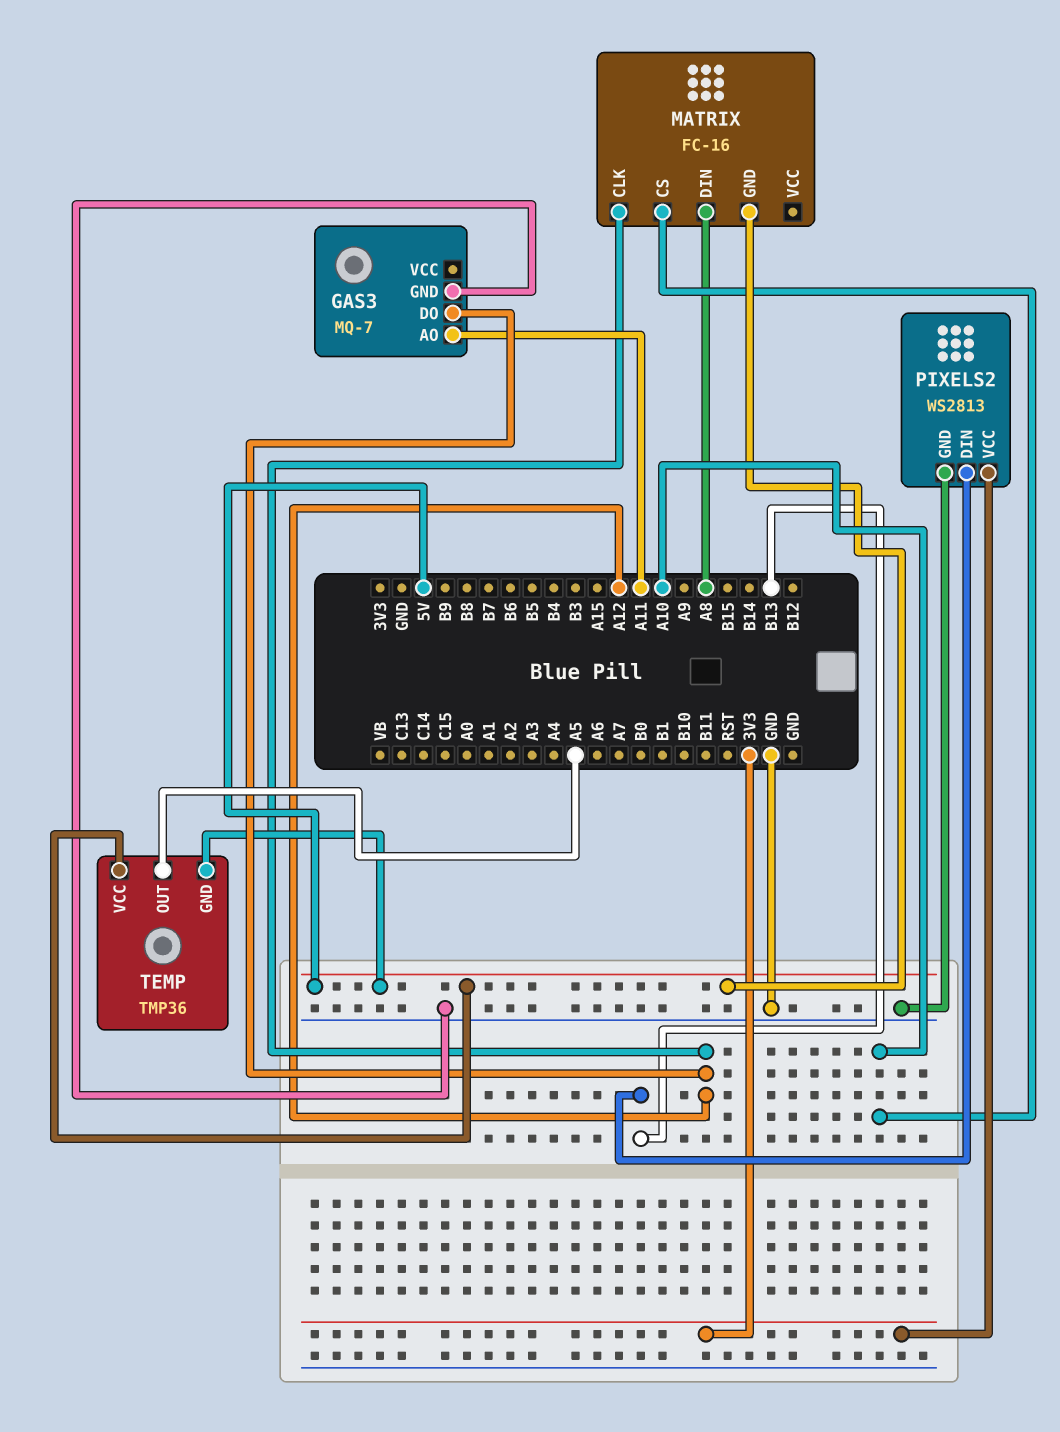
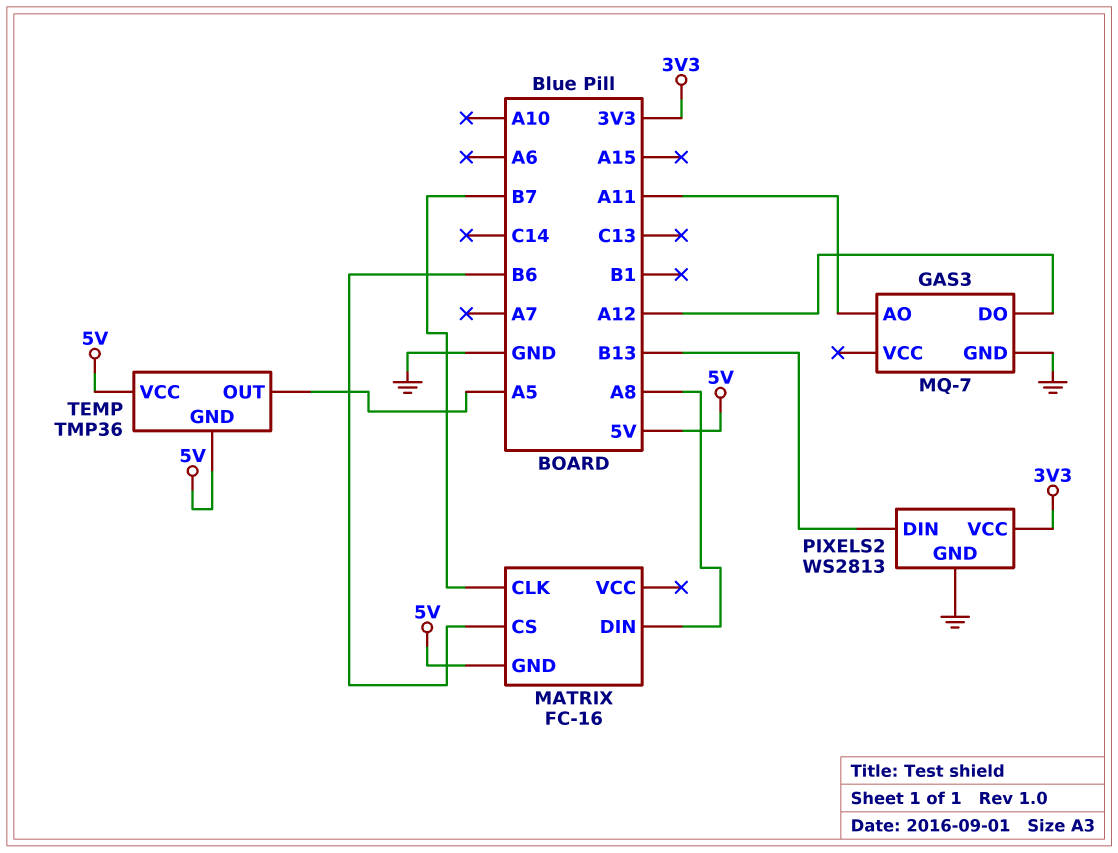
MATRIX pin CLK: A12 -> B7
MATRIX pin CS: A10 -> B6

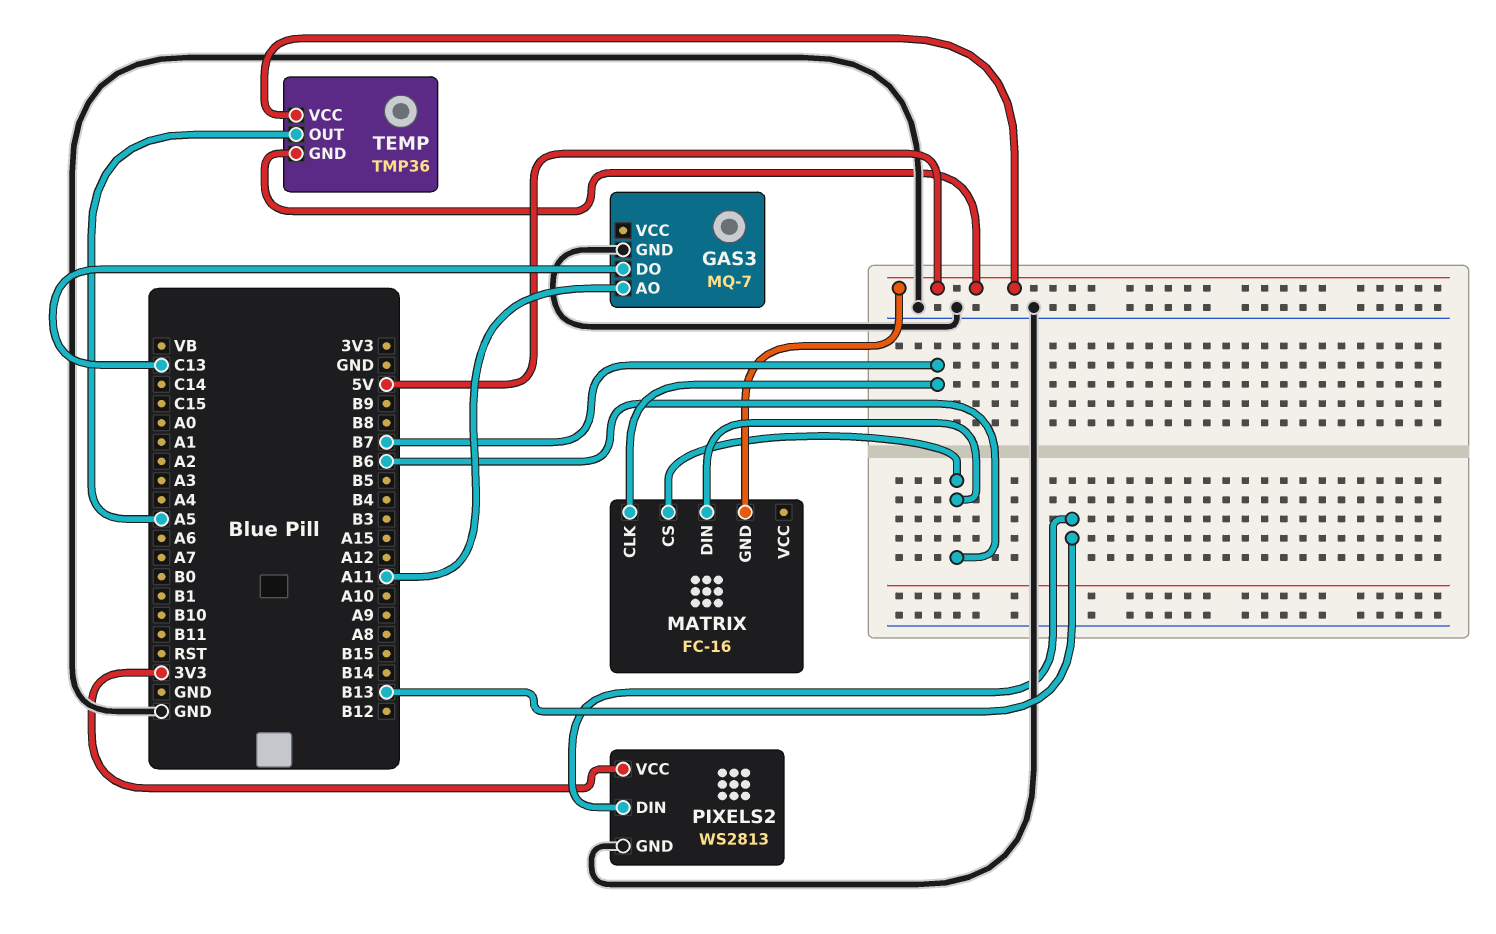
GAS3 pin DO: A12 -> C13
MATRIX pin DIN: A8 -> B6

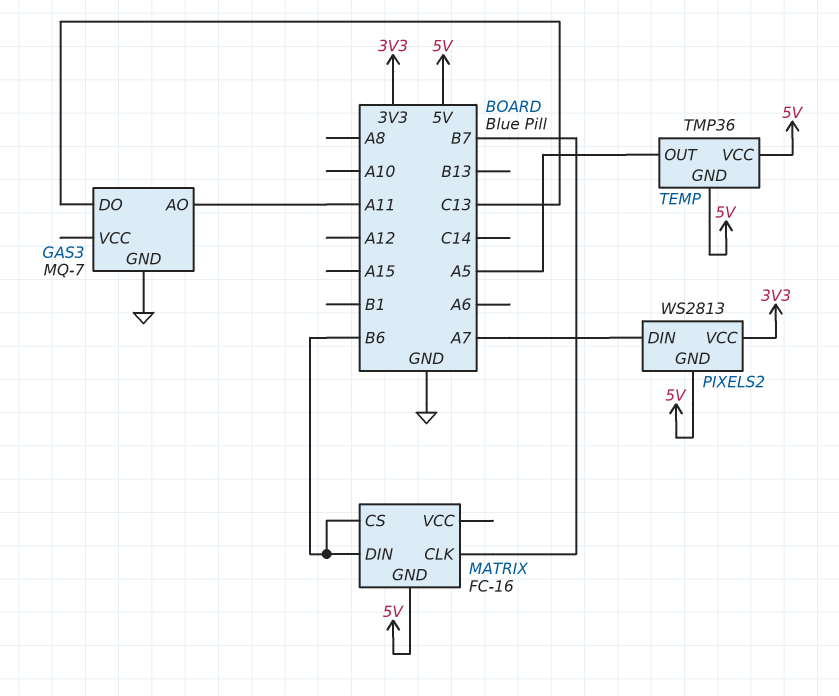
PIXELS2 pin DIN: B13 -> A7
PIXELS2 pin GND: GND -> 5V

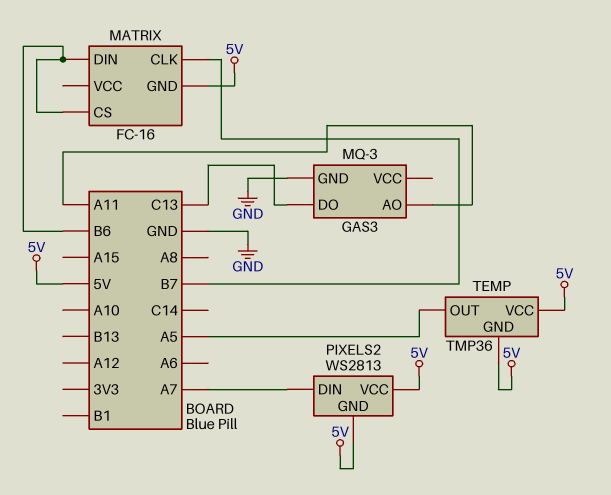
GAS3: MQ-7 -> MQ-3
PIXELS2 pin VCC: 3V3 -> 5V

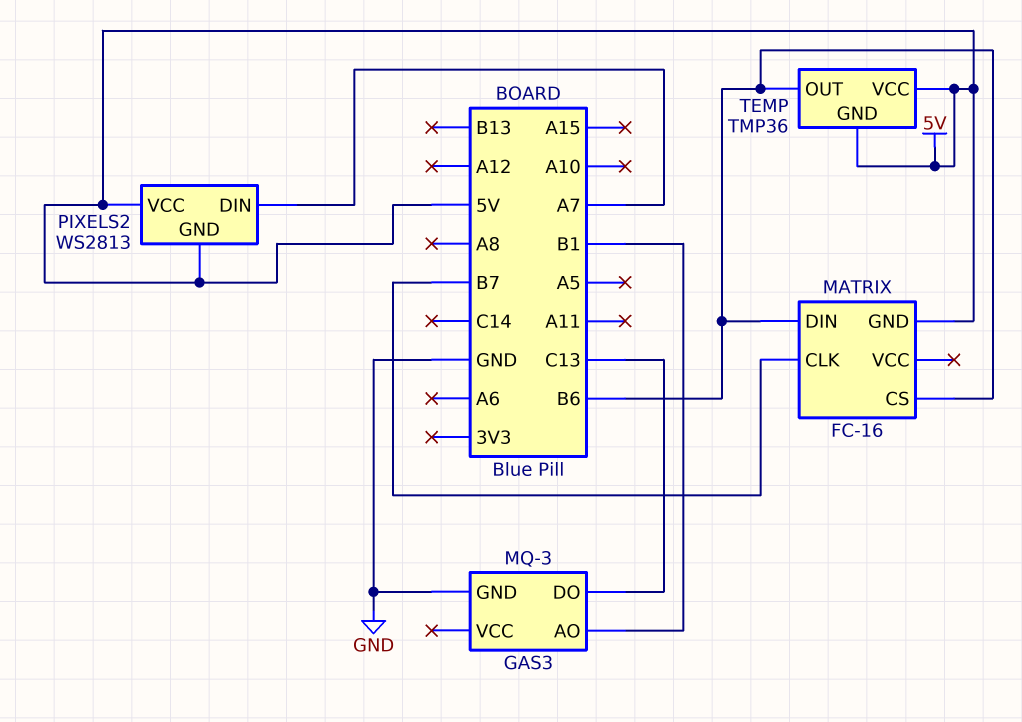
GAS3 pin AO: A11 -> B1
TEMP pin OUT: A5 -> B6

